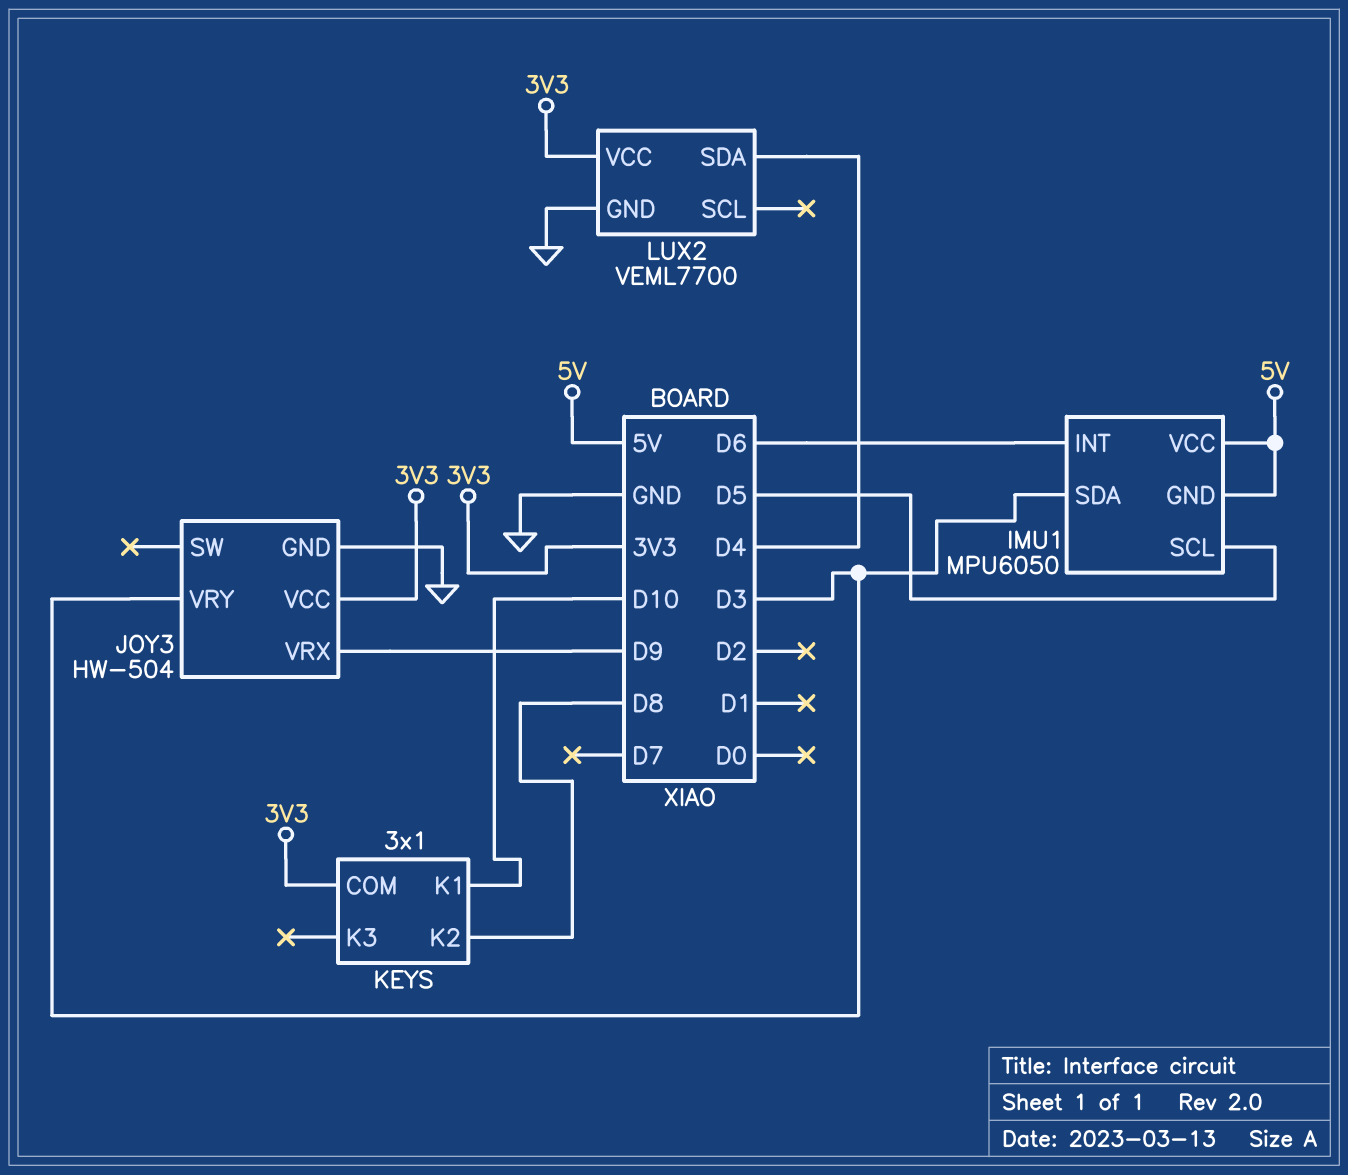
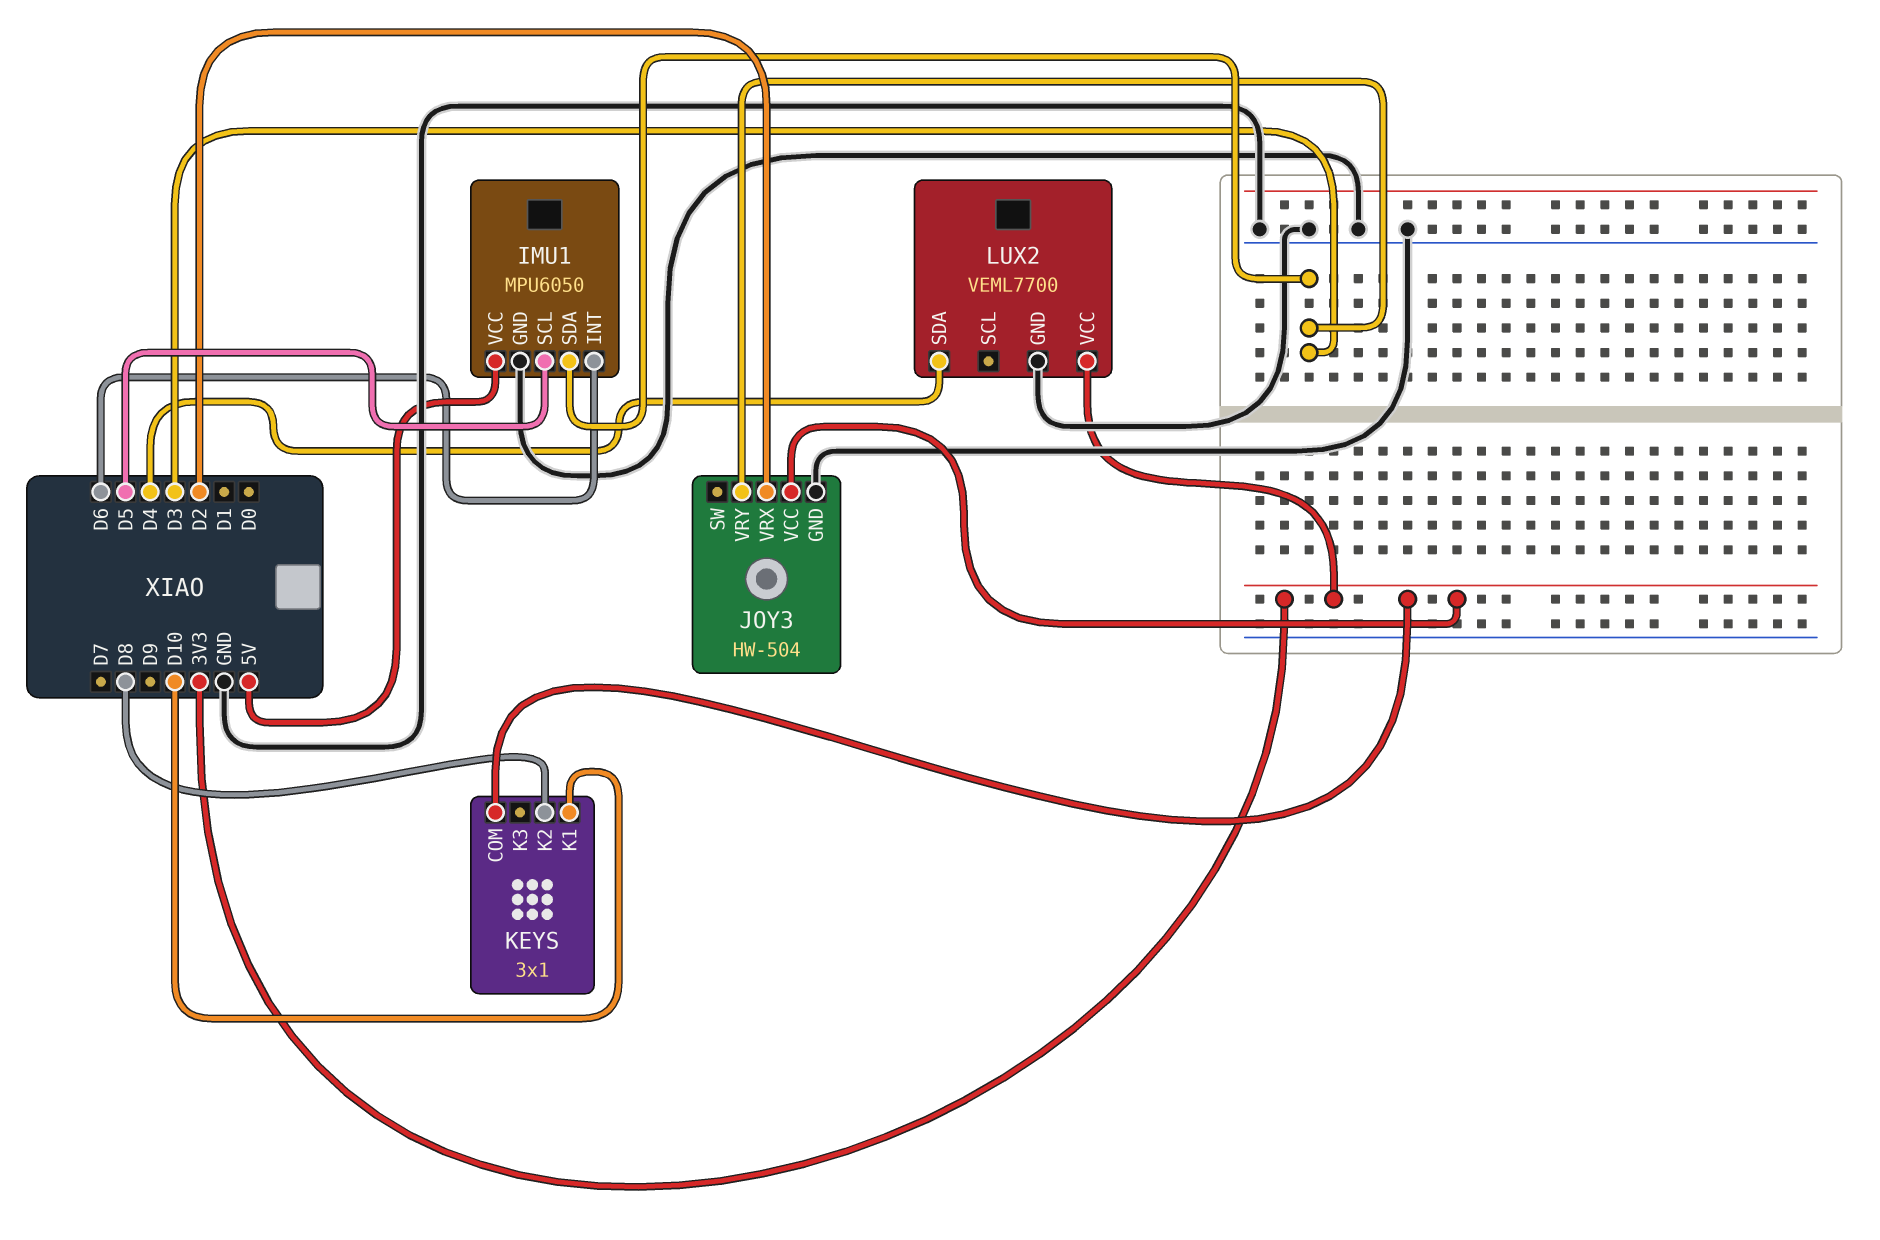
IMU1 pin GND: 5V -> GND
JOY3 pin VRX: D9 -> D2

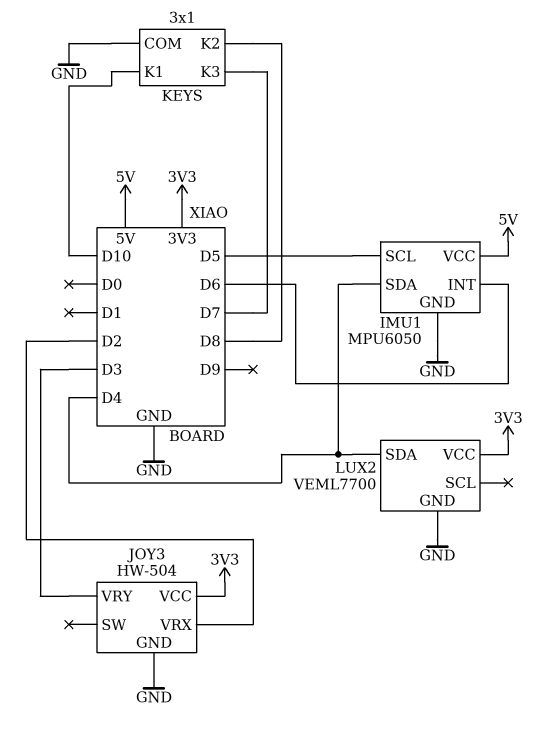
IMU1 pin SDA: D3 -> D4
KEYS pin COM: 3V3 -> GND
KEYS pin K3: none -> D7

